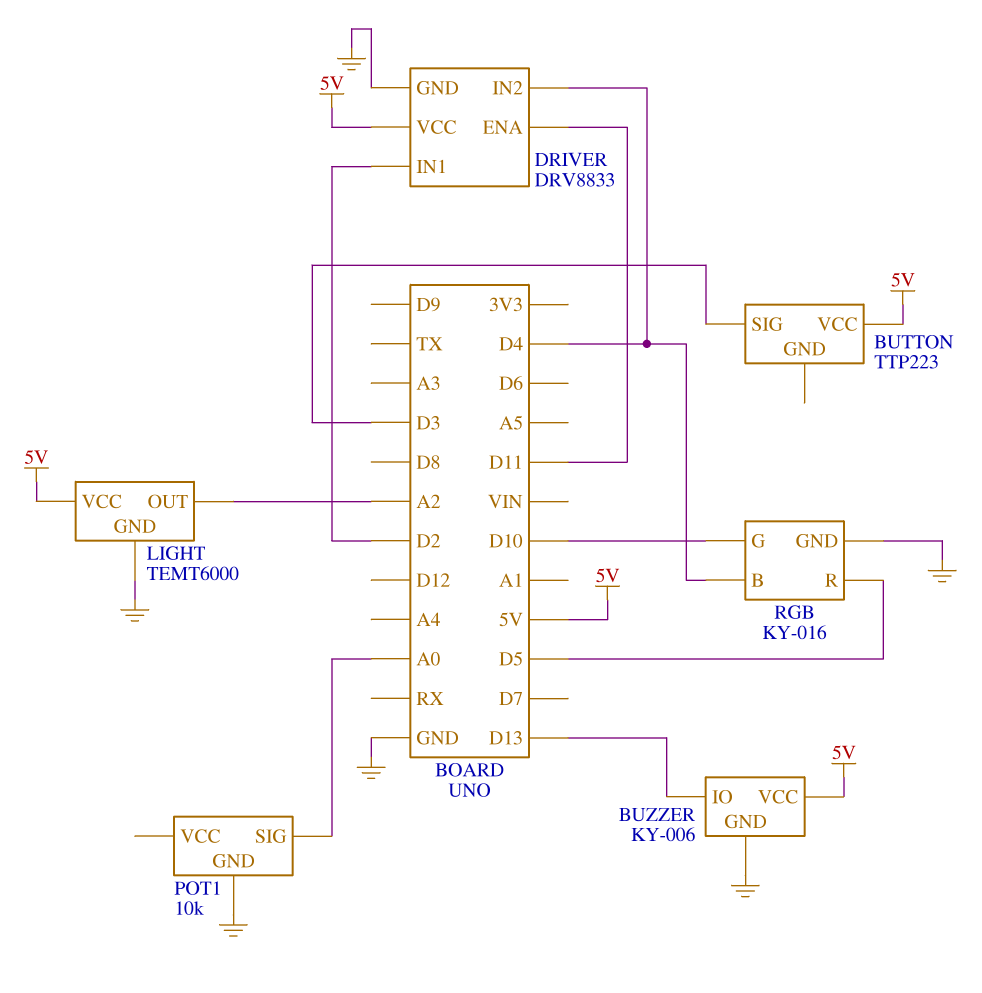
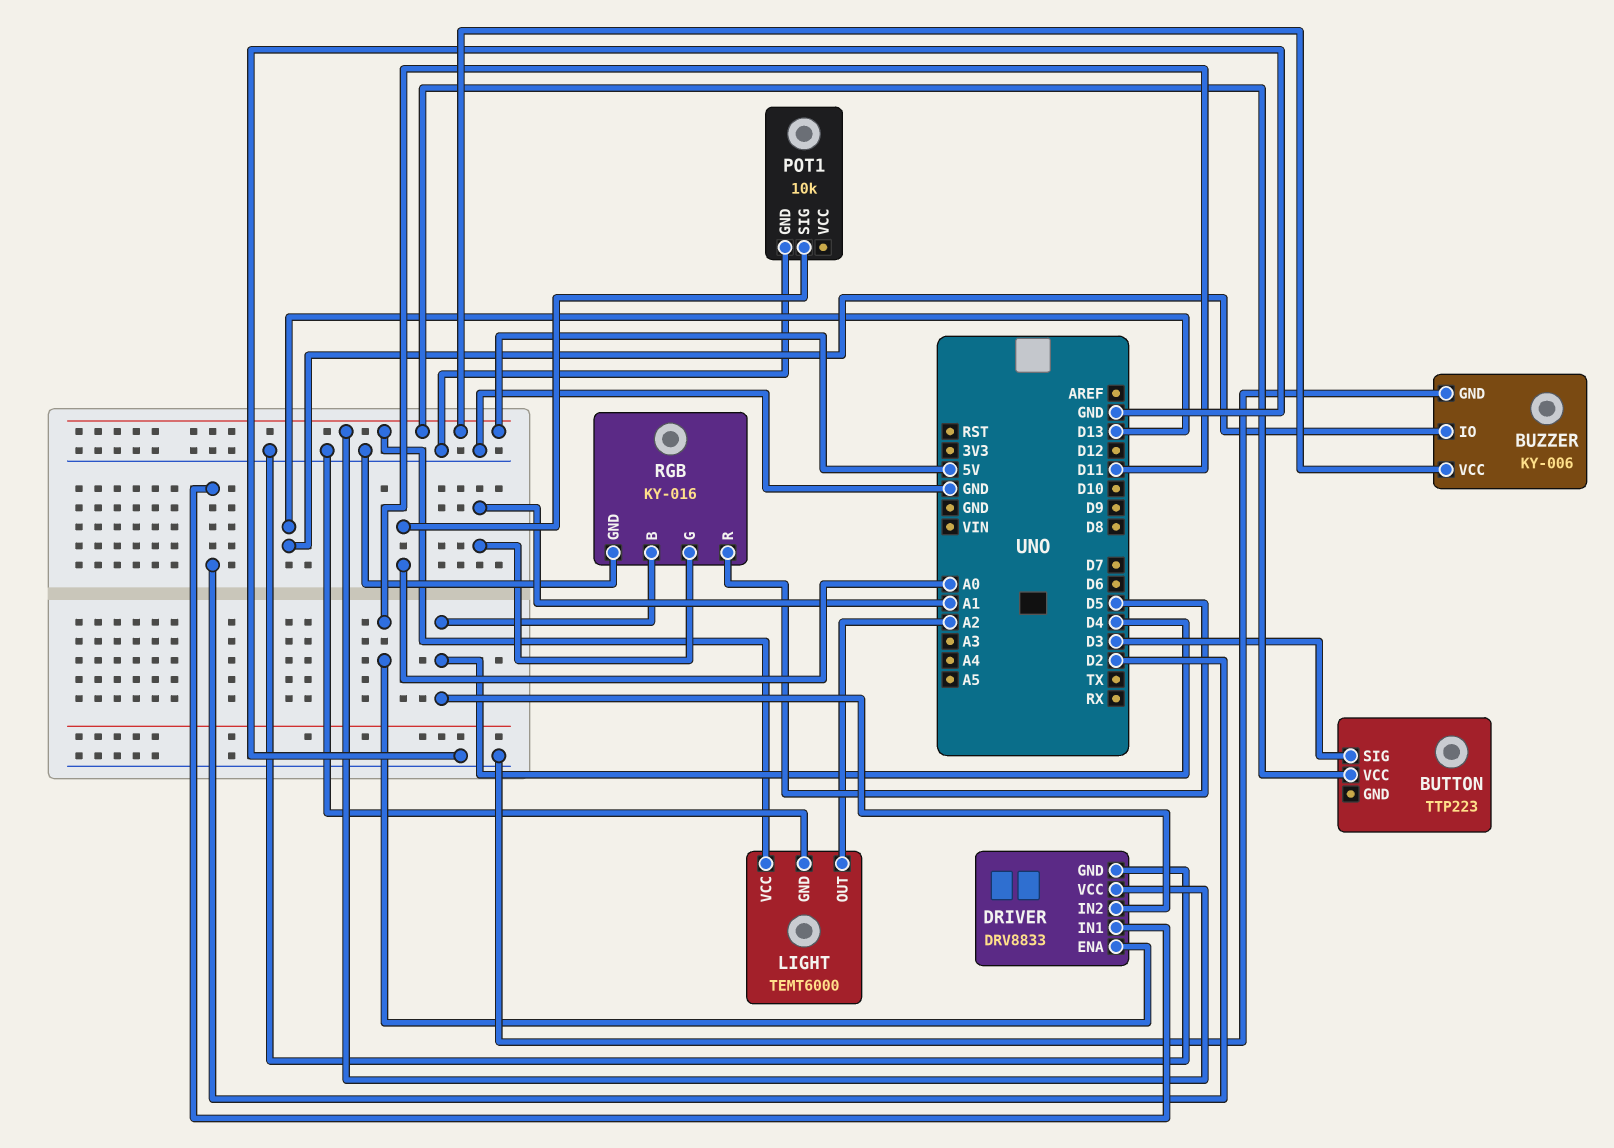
RGB pin G: D10 -> A1

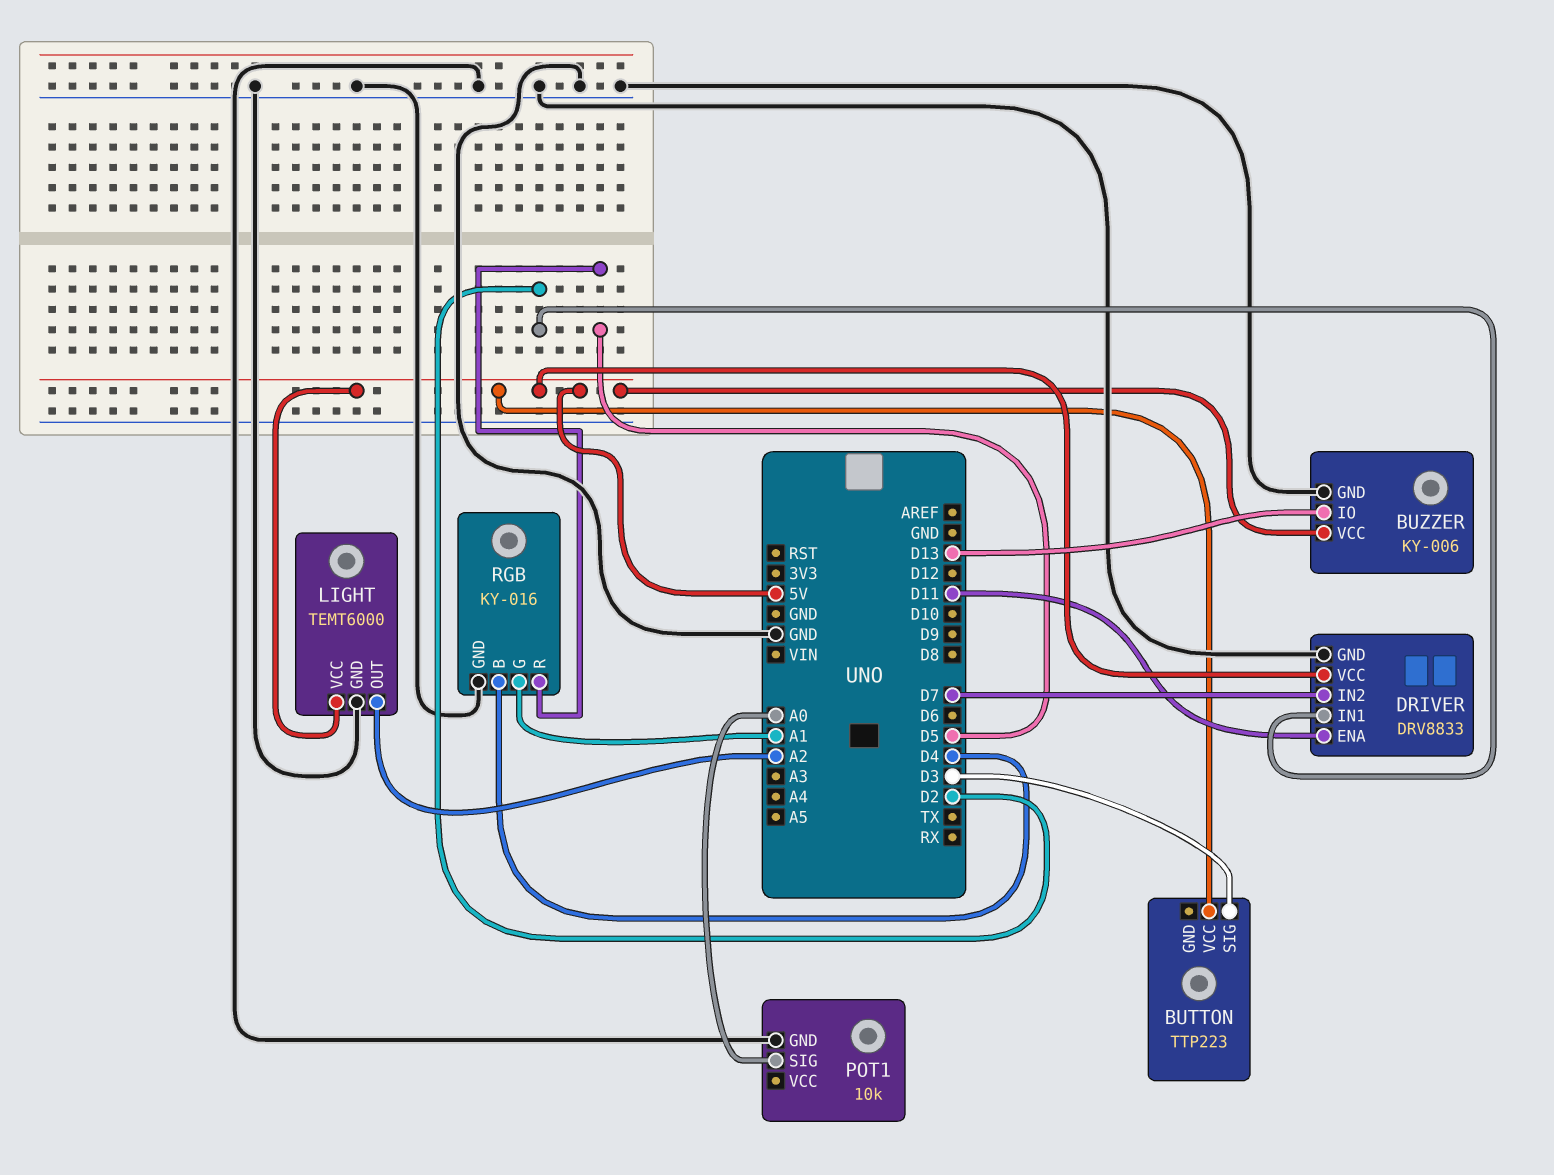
DRIVER pin IN2: D4 -> D7

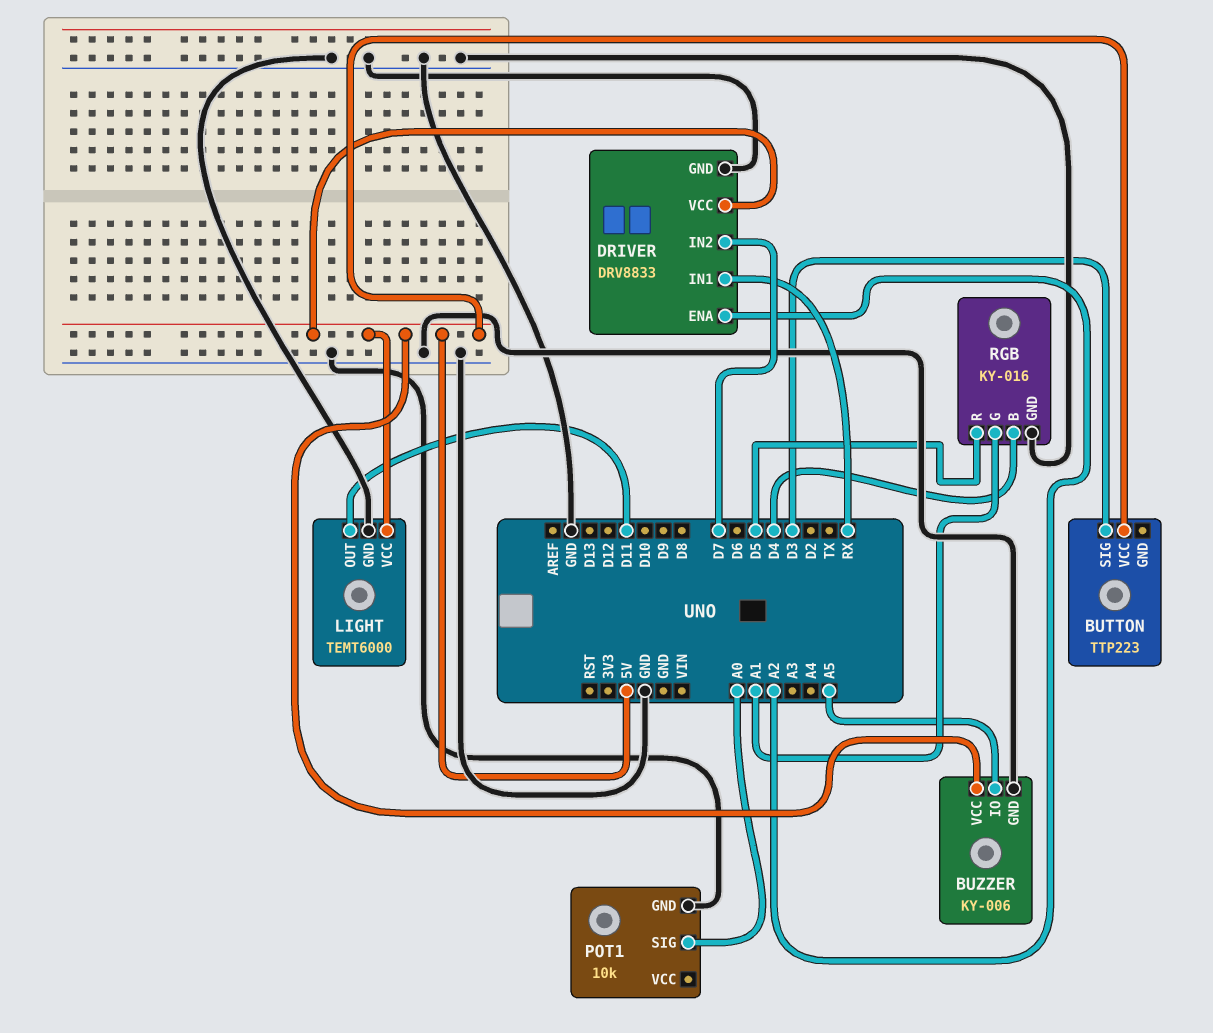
BUZZER pin IO: D13 -> A5
DRIVER pin ENA: D11 -> A2
DRIVER pin IN1: D2 -> RX
LIGHT pin OUT: A2 -> D11

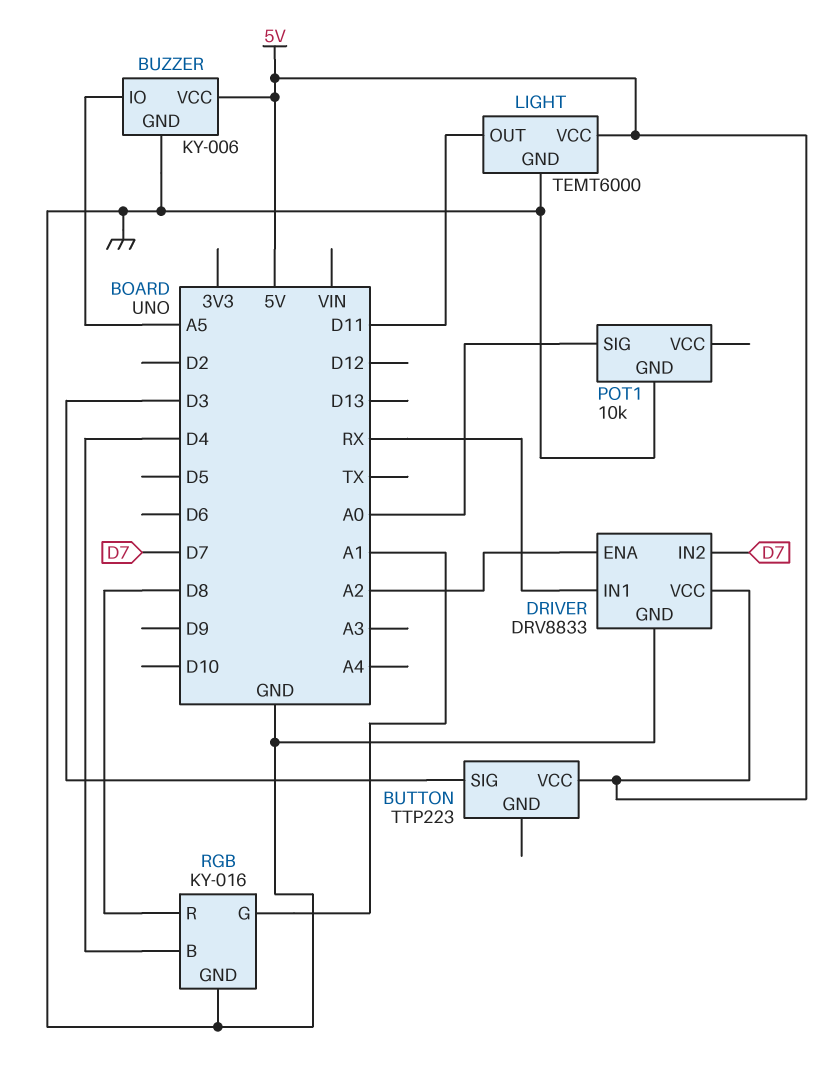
RGB pin R: D5 -> D8

